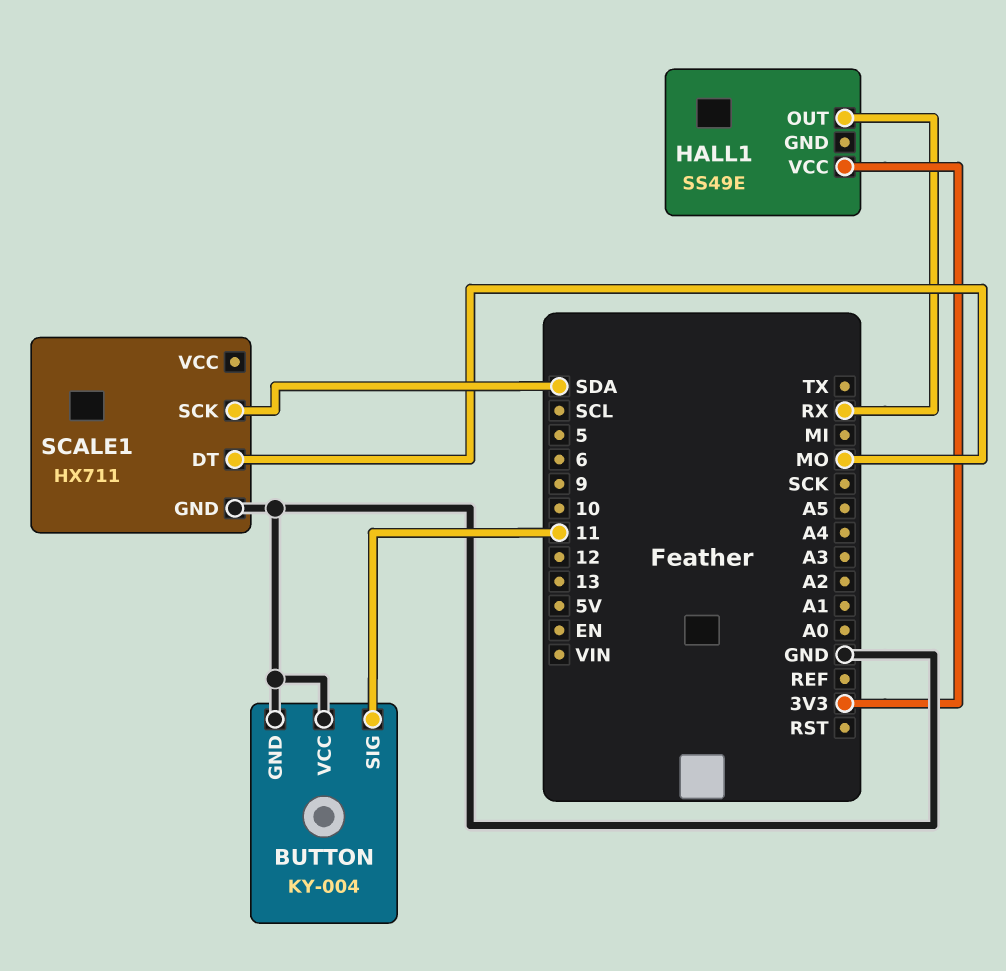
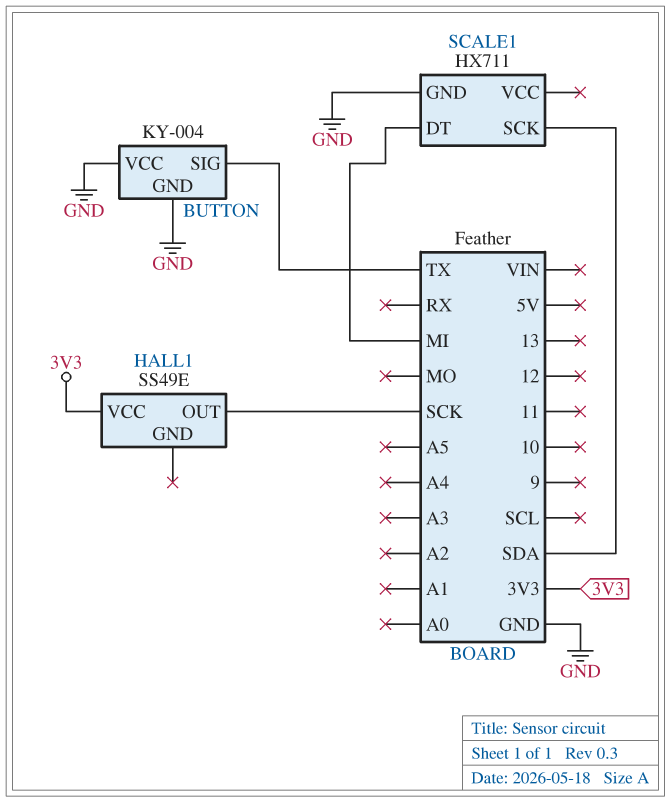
BUTTON pin SIG: 11 -> TX
HALL1 pin OUT: RX -> SCK
SCALE1 pin DT: MO -> MI

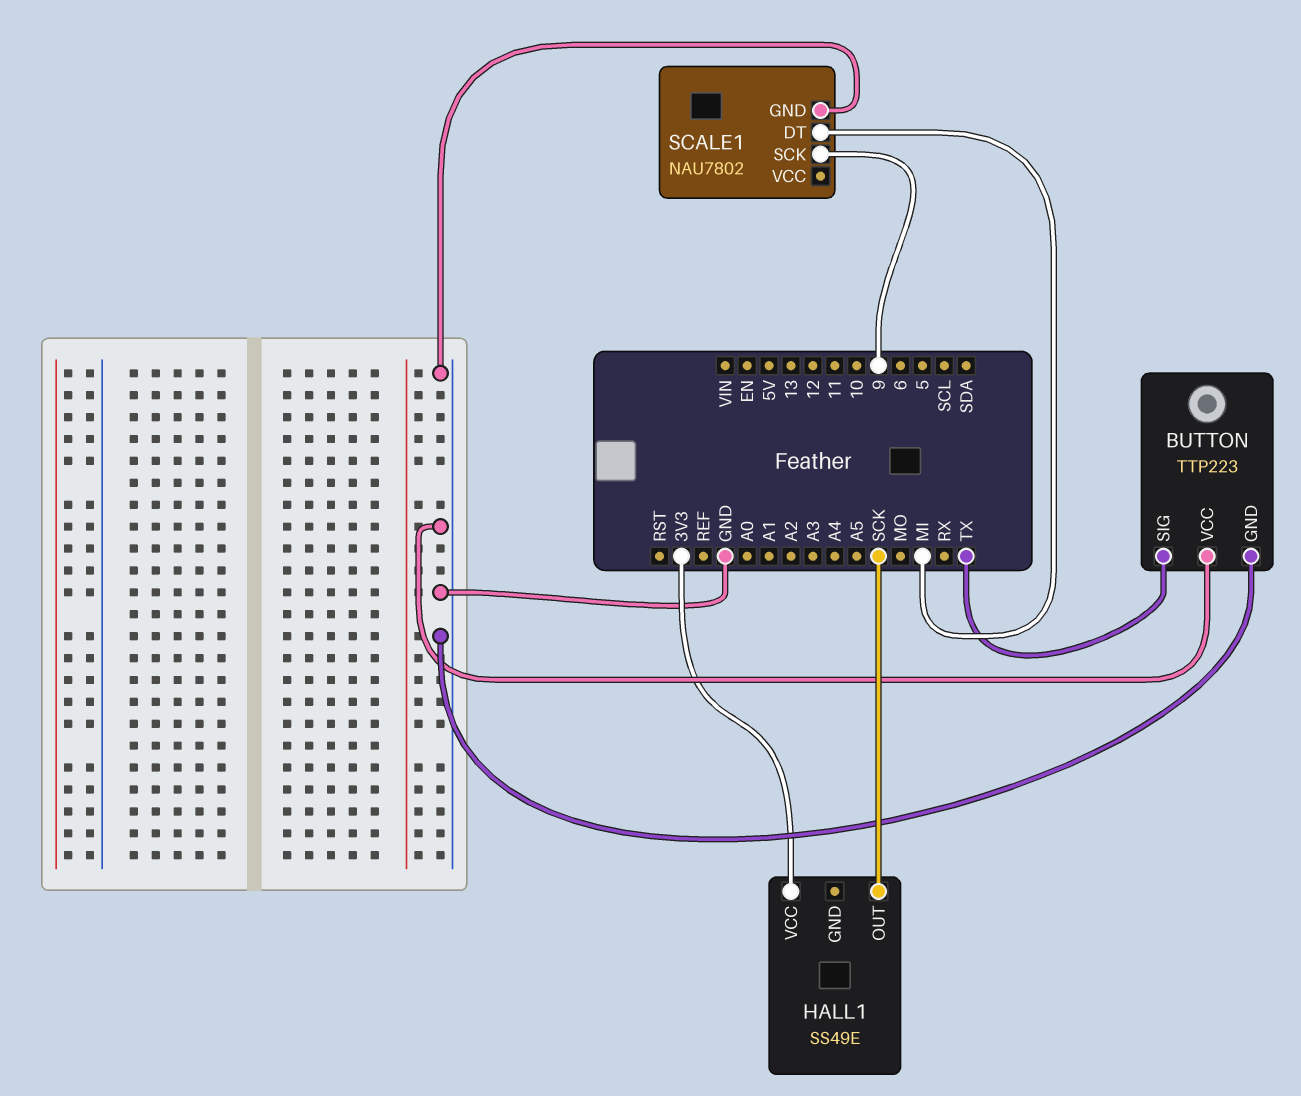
BUTTON: KY-004 -> TTP223
SCALE1: HX711 -> NAU7802
SCALE1 pin SCK: SDA -> 9

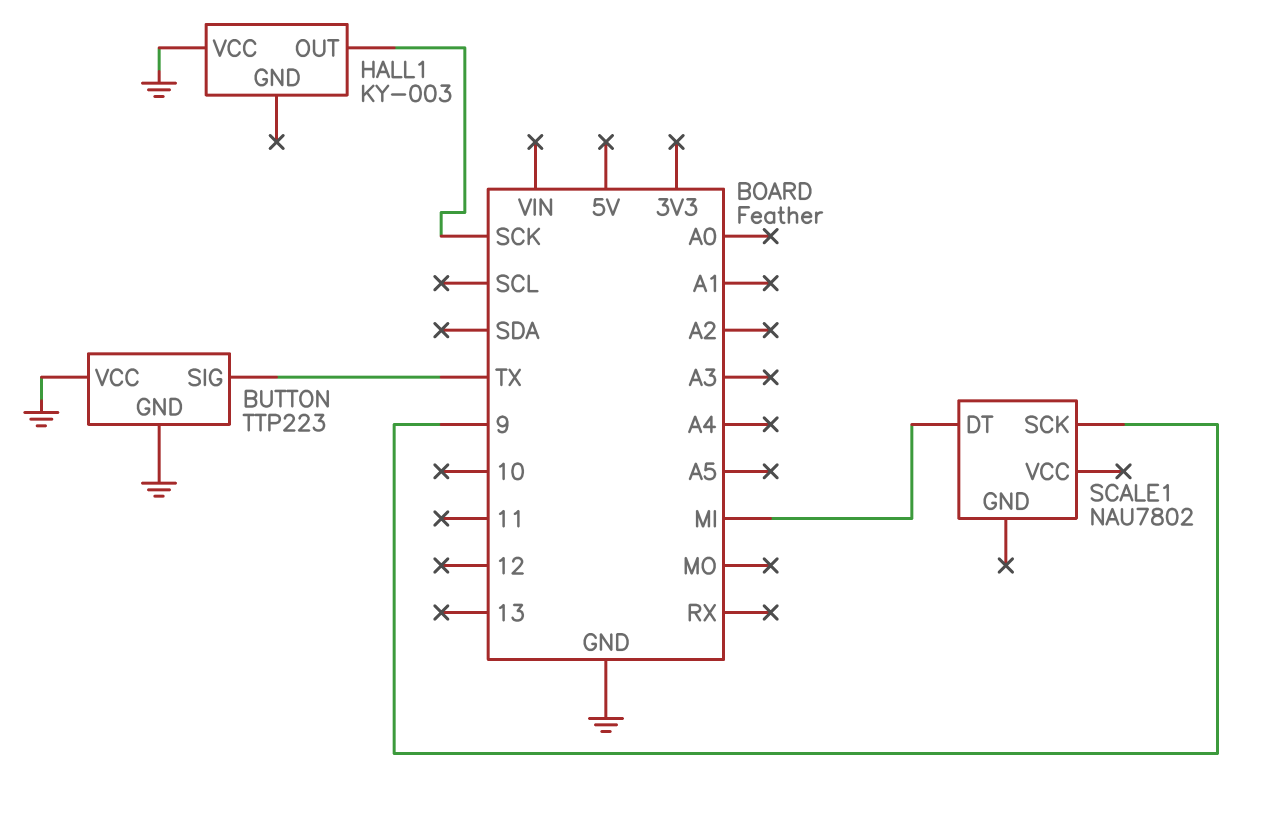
HALL1: SS49E -> KY-003
HALL1 pin VCC: 3V3 -> GND
SCALE1 pin GND: GND -> none

